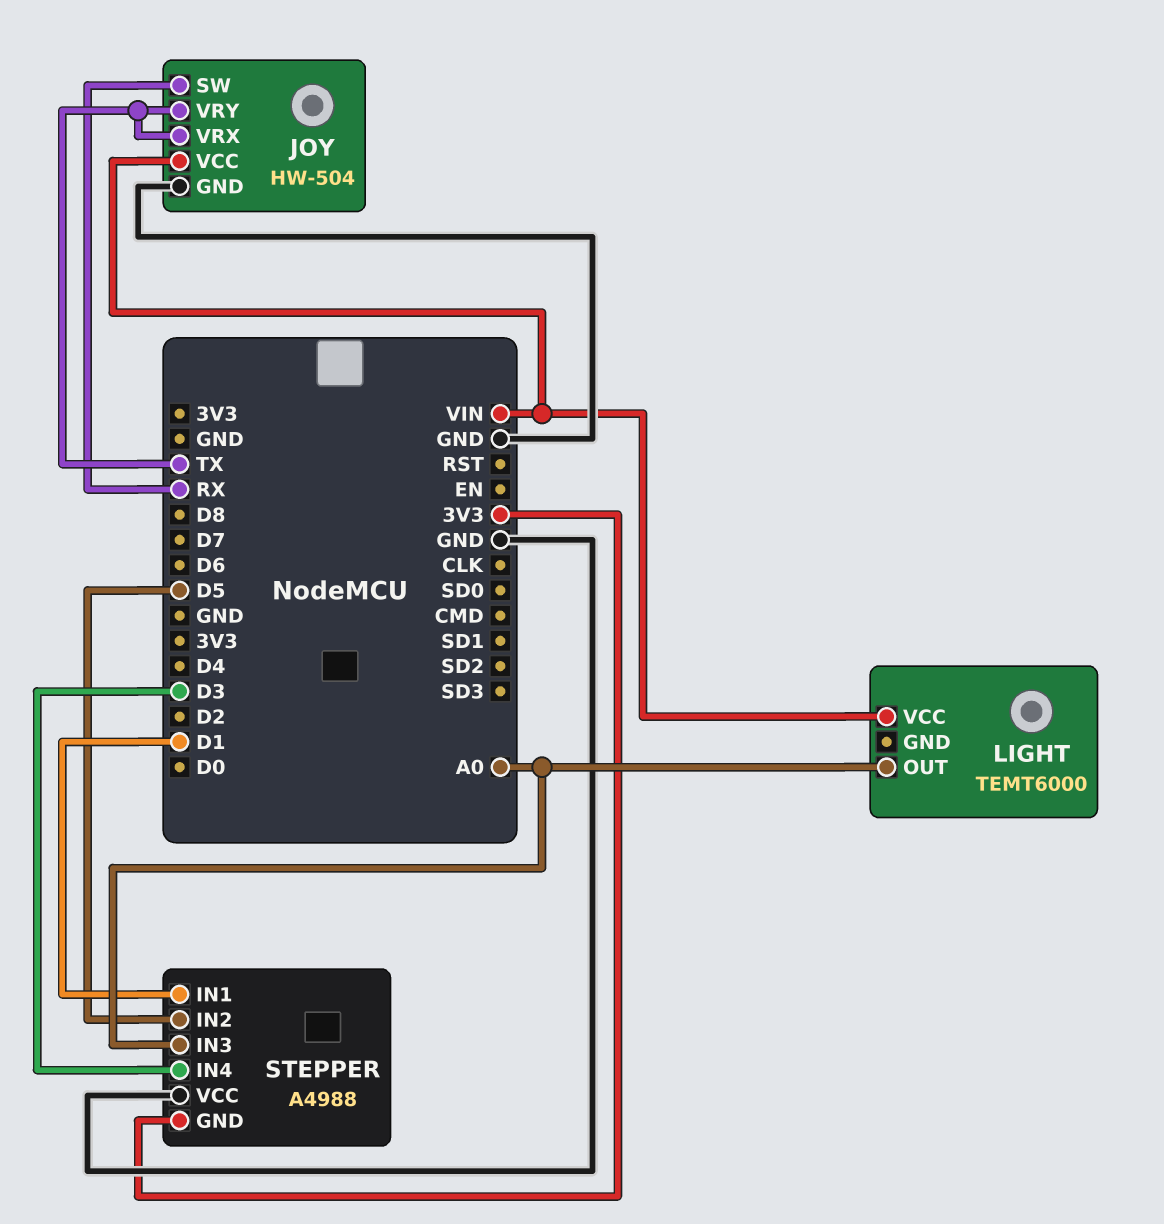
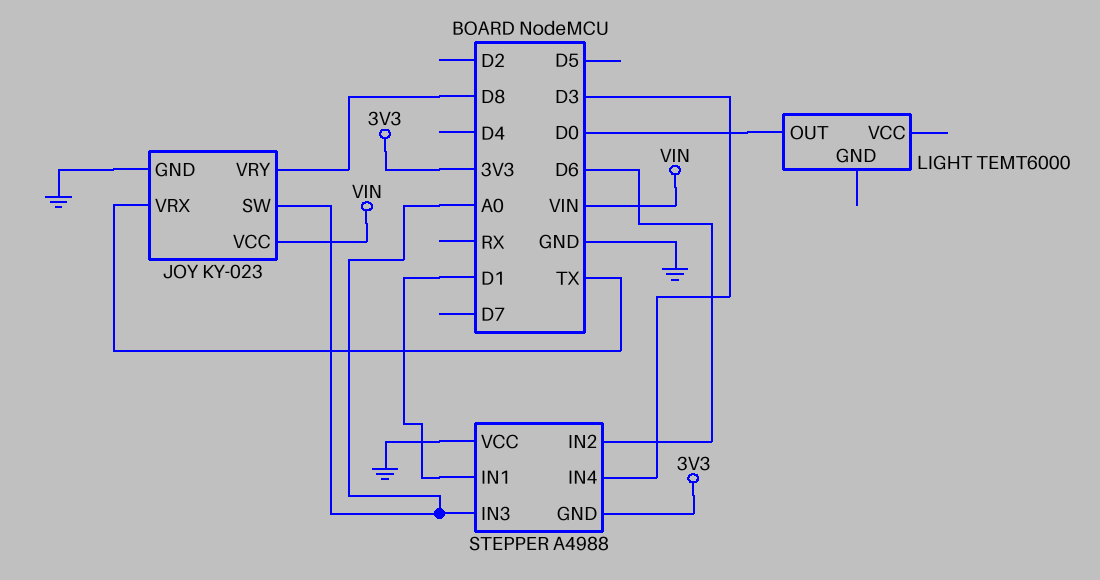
JOY: HW-504 -> KY-023
JOY pin SW: RX -> A0
JOY pin VRY: TX -> D8
LIGHT pin OUT: A0 -> D0
LIGHT pin VCC: VIN -> none
STEPPER pin IN2: D5 -> D6

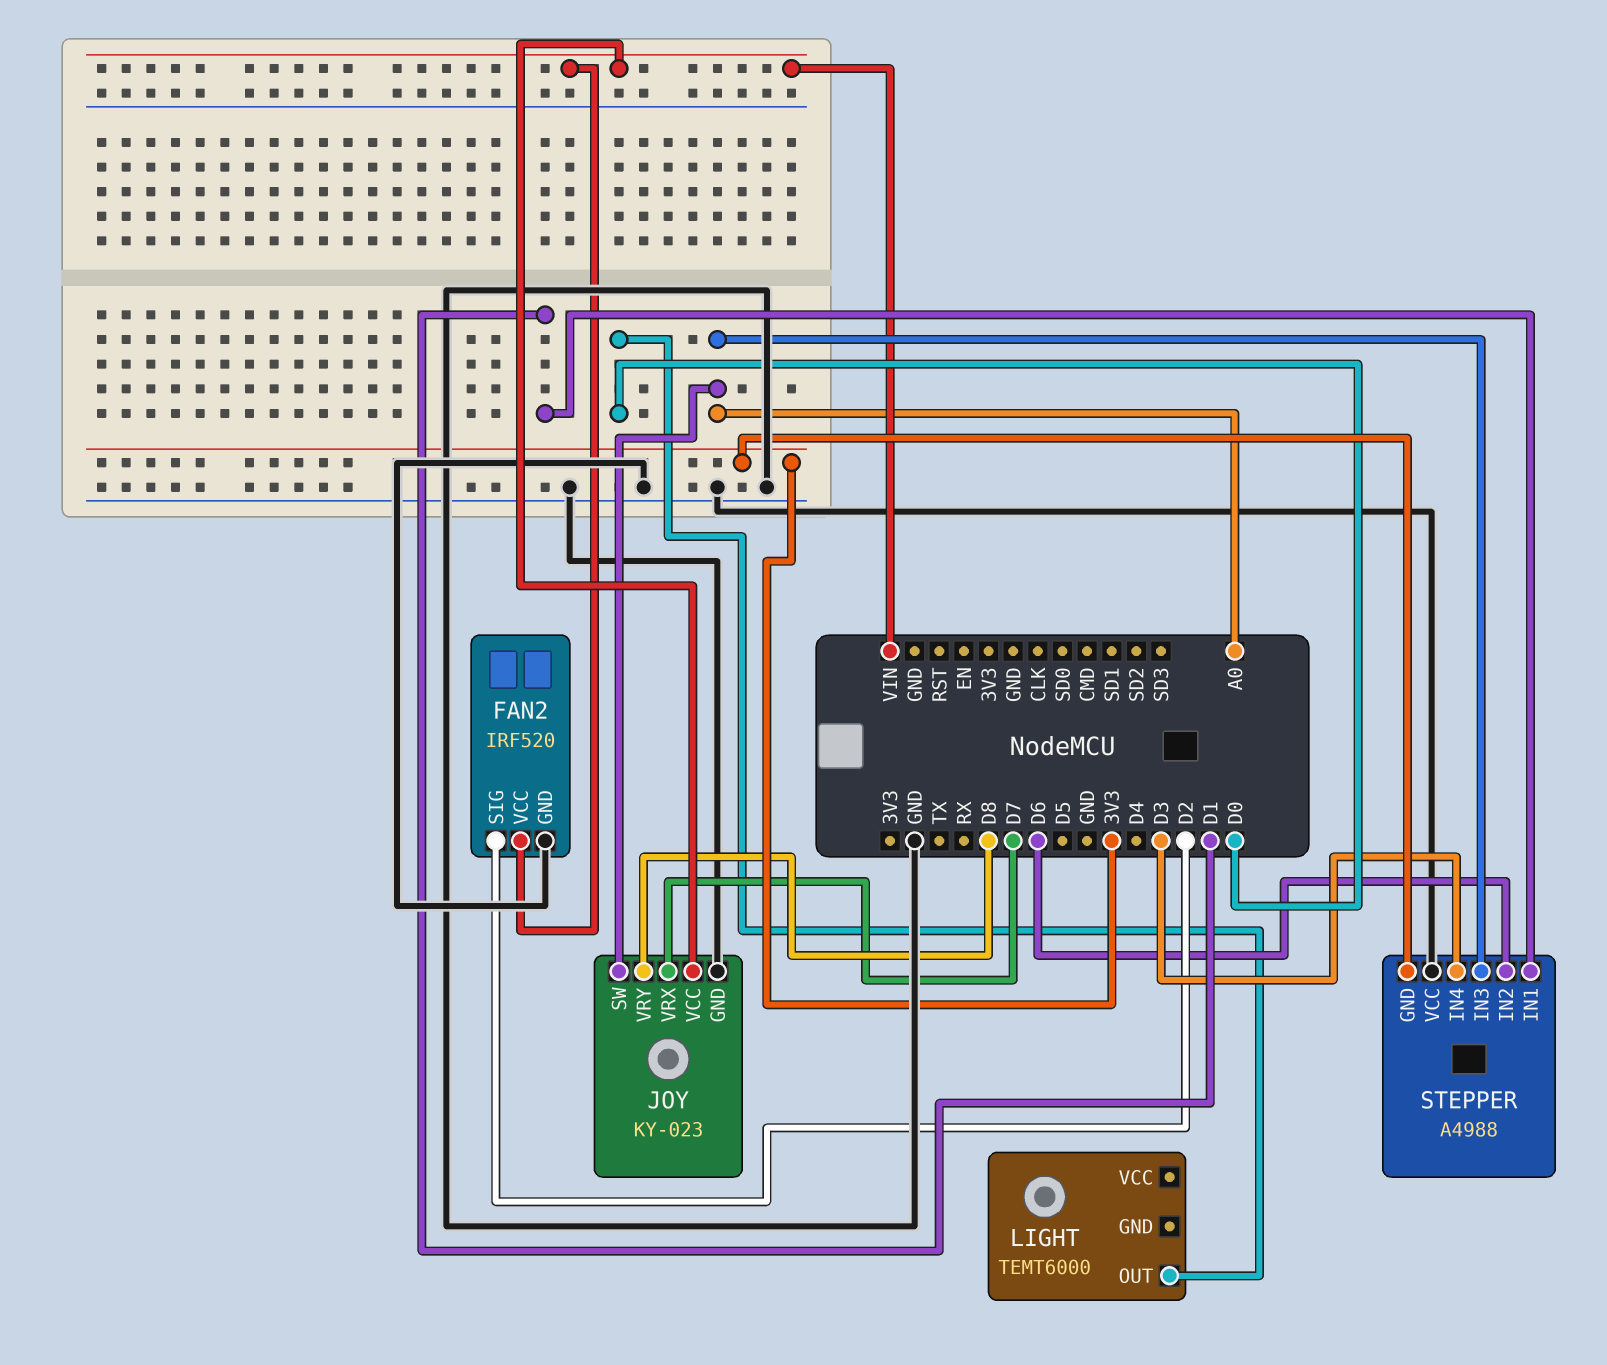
FAN2: none -> IRF520
FAN2 pin GND: none -> GND
FAN2 pin SIG: none -> D2
FAN2 pin VCC: none -> VIN
JOY pin VRX: TX -> D7

